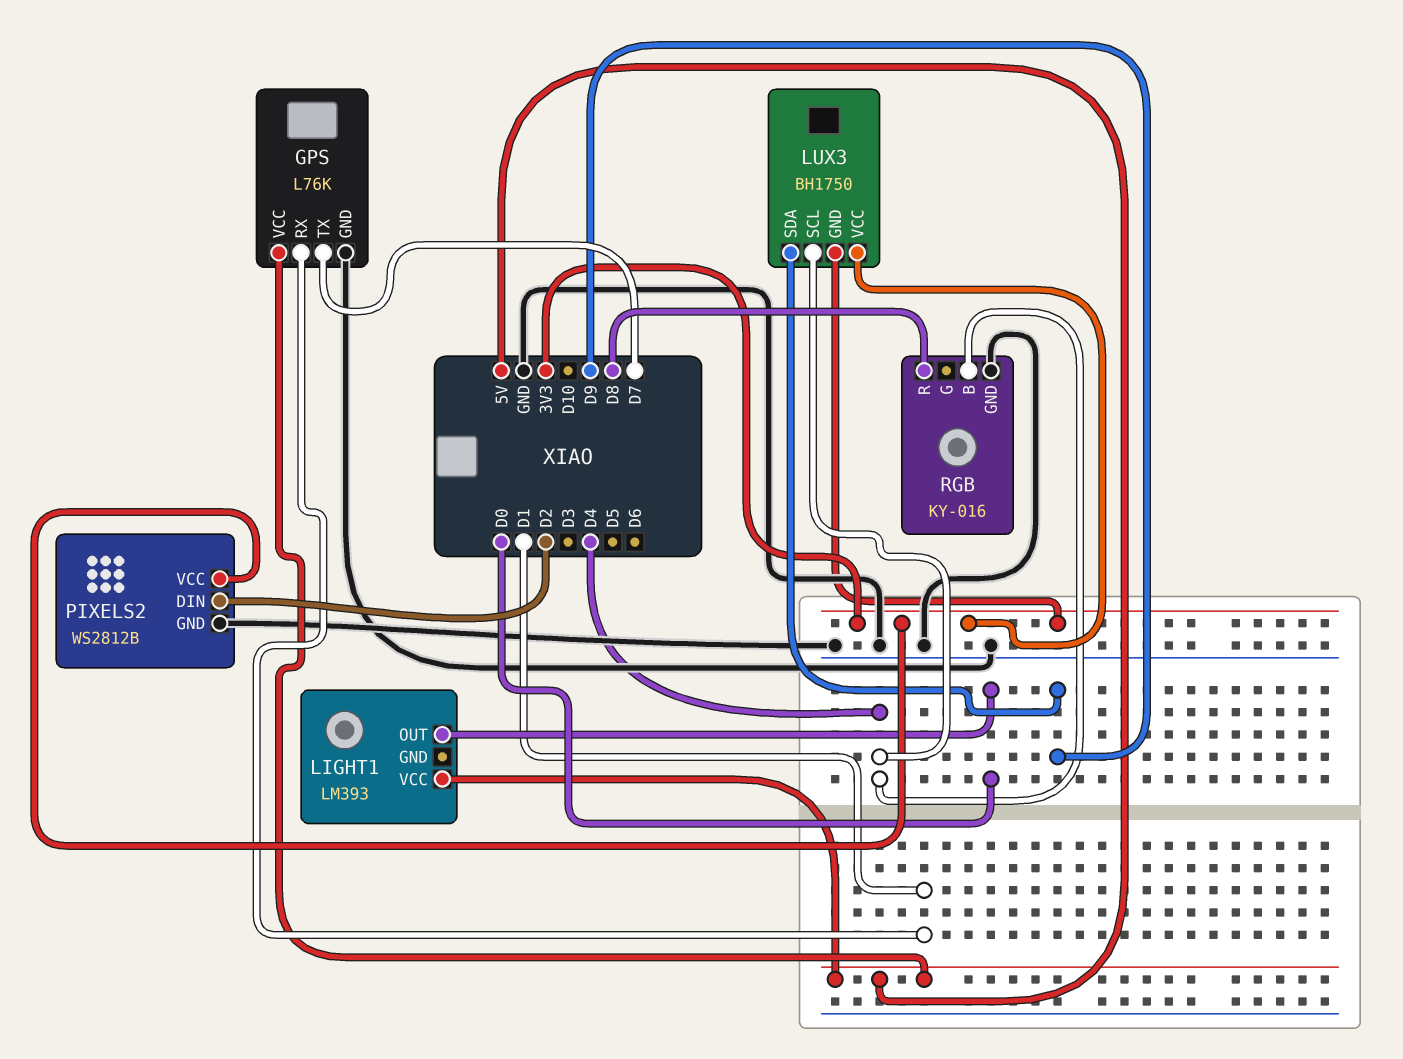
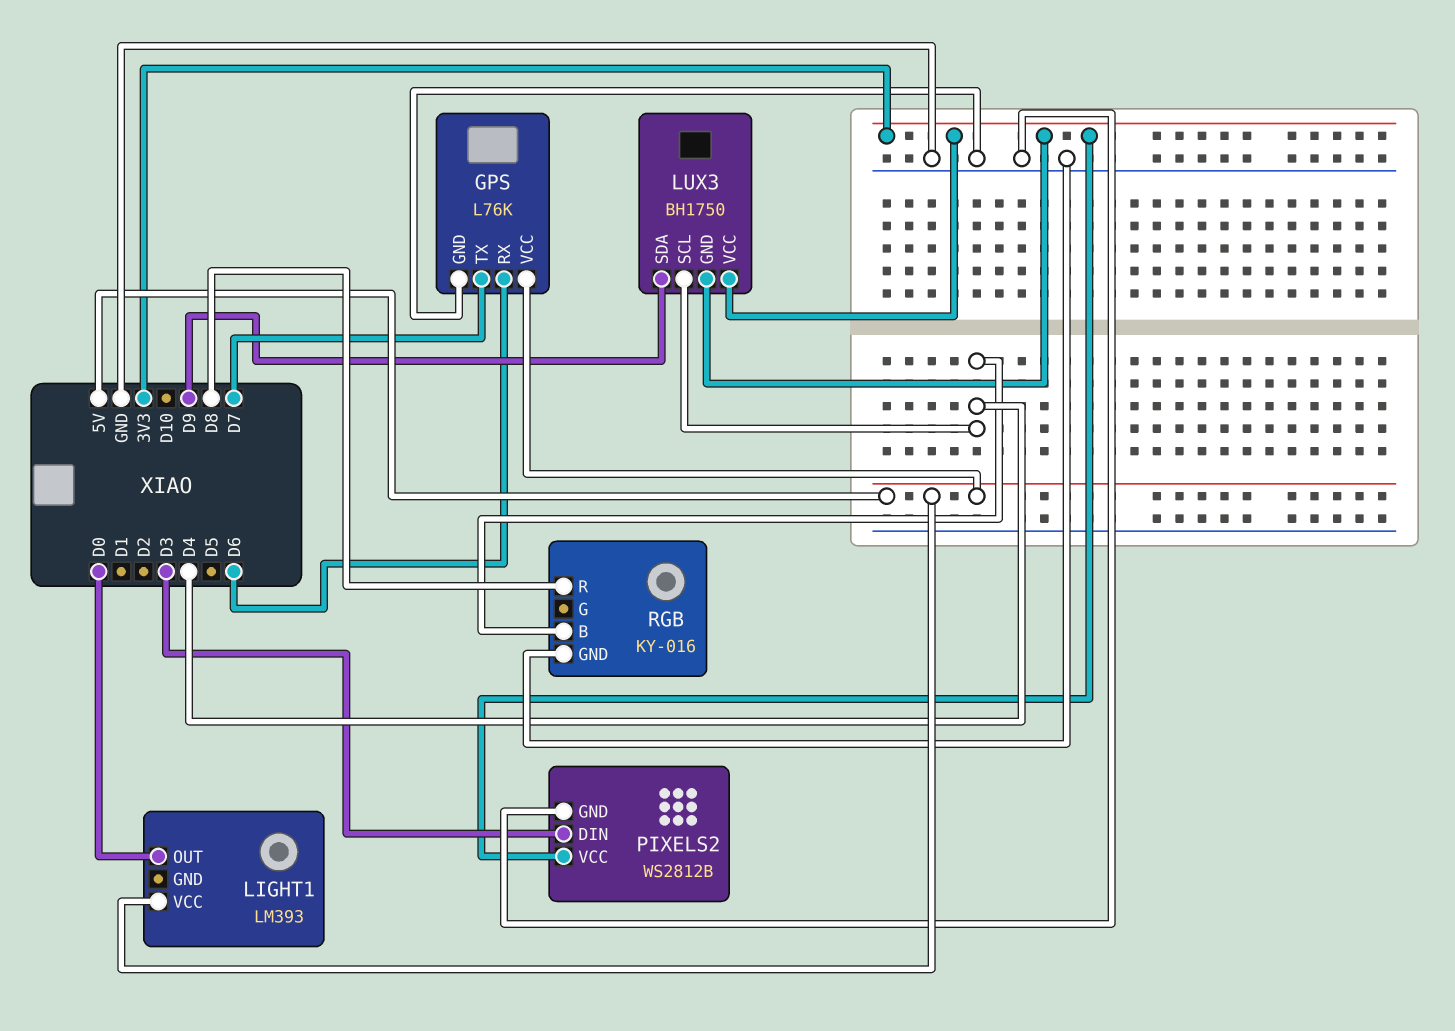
GPS pin RX: D1 -> D6
PIXELS2 pin DIN: D2 -> D3

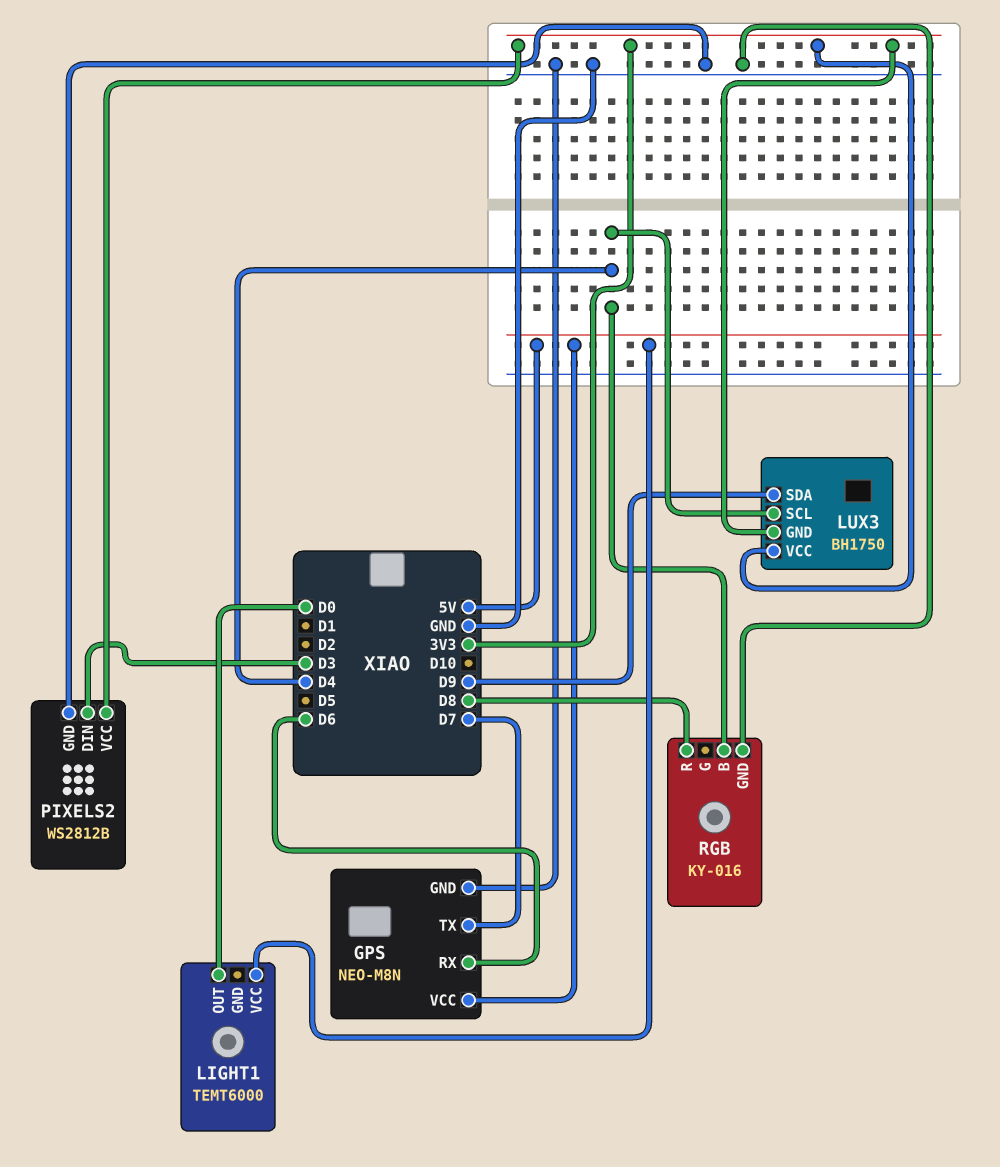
GPS: L76K -> NEO-M8N
LIGHT1: LM393 -> TEMT6000

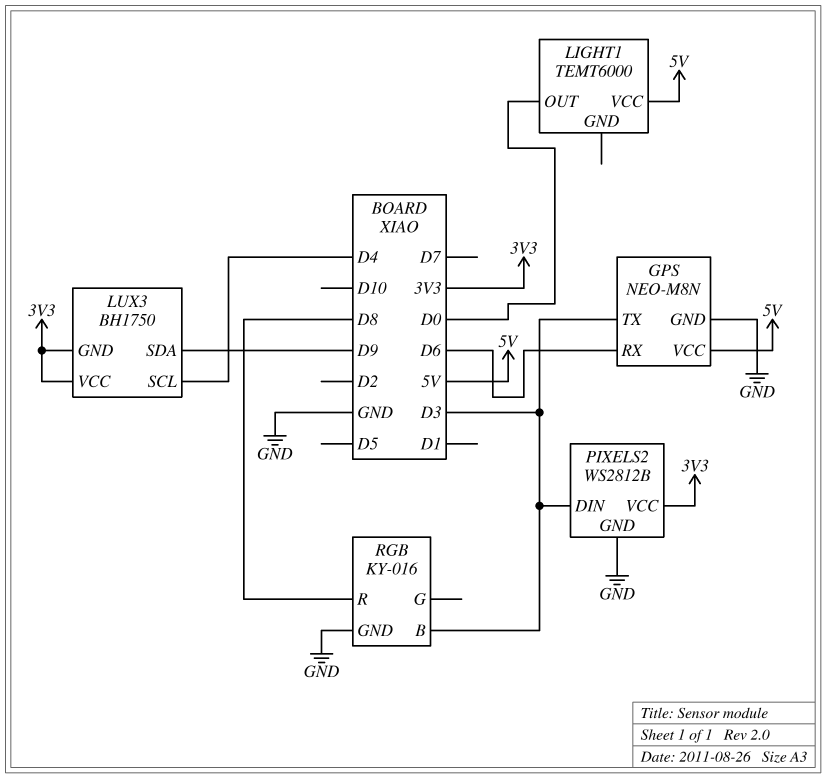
GPS pin TX: D7 -> D3
RGB pin B: D4 -> D3

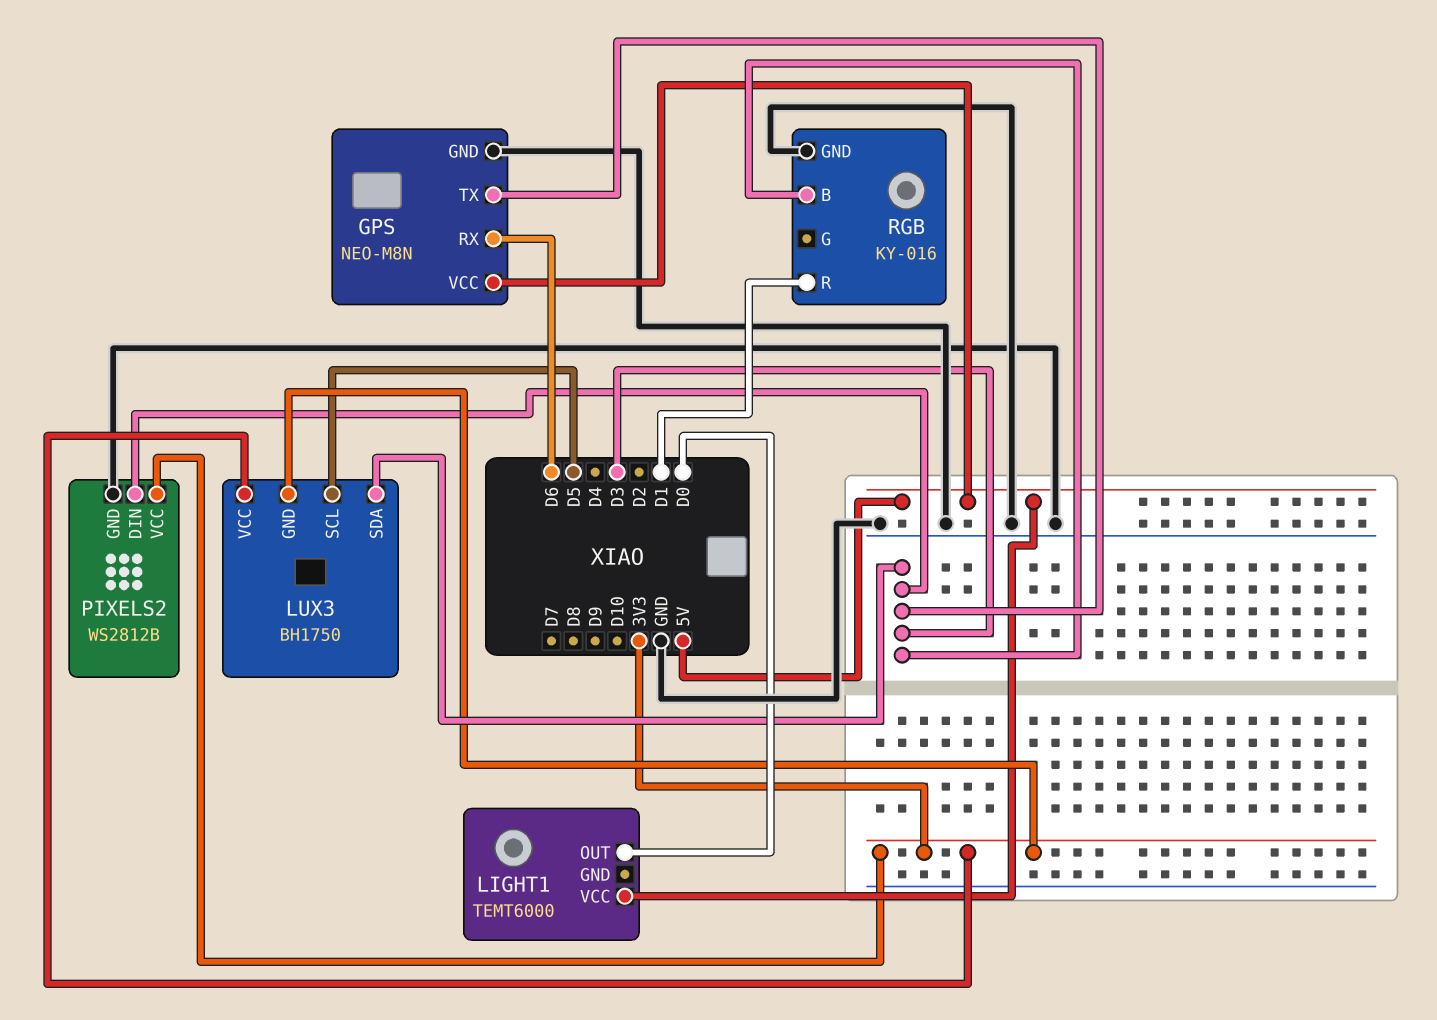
LUX3 pin SCL: D4 -> D5
LUX3 pin SDA: D9 -> D3
RGB pin R: D8 -> D1

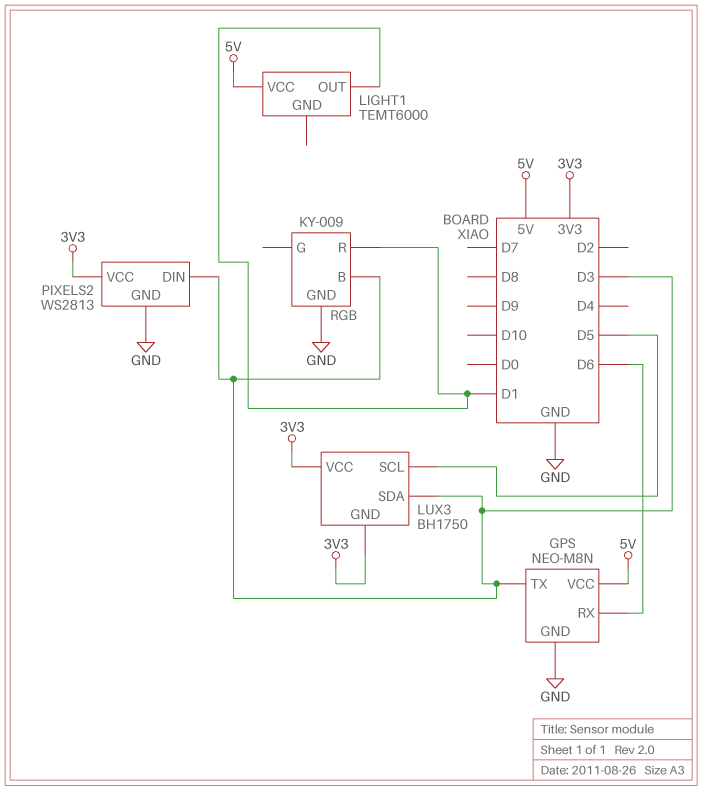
LIGHT1 pin OUT: D0 -> D1
PIXELS2: WS2812B -> WS2813
RGB: KY-016 -> KY-009

